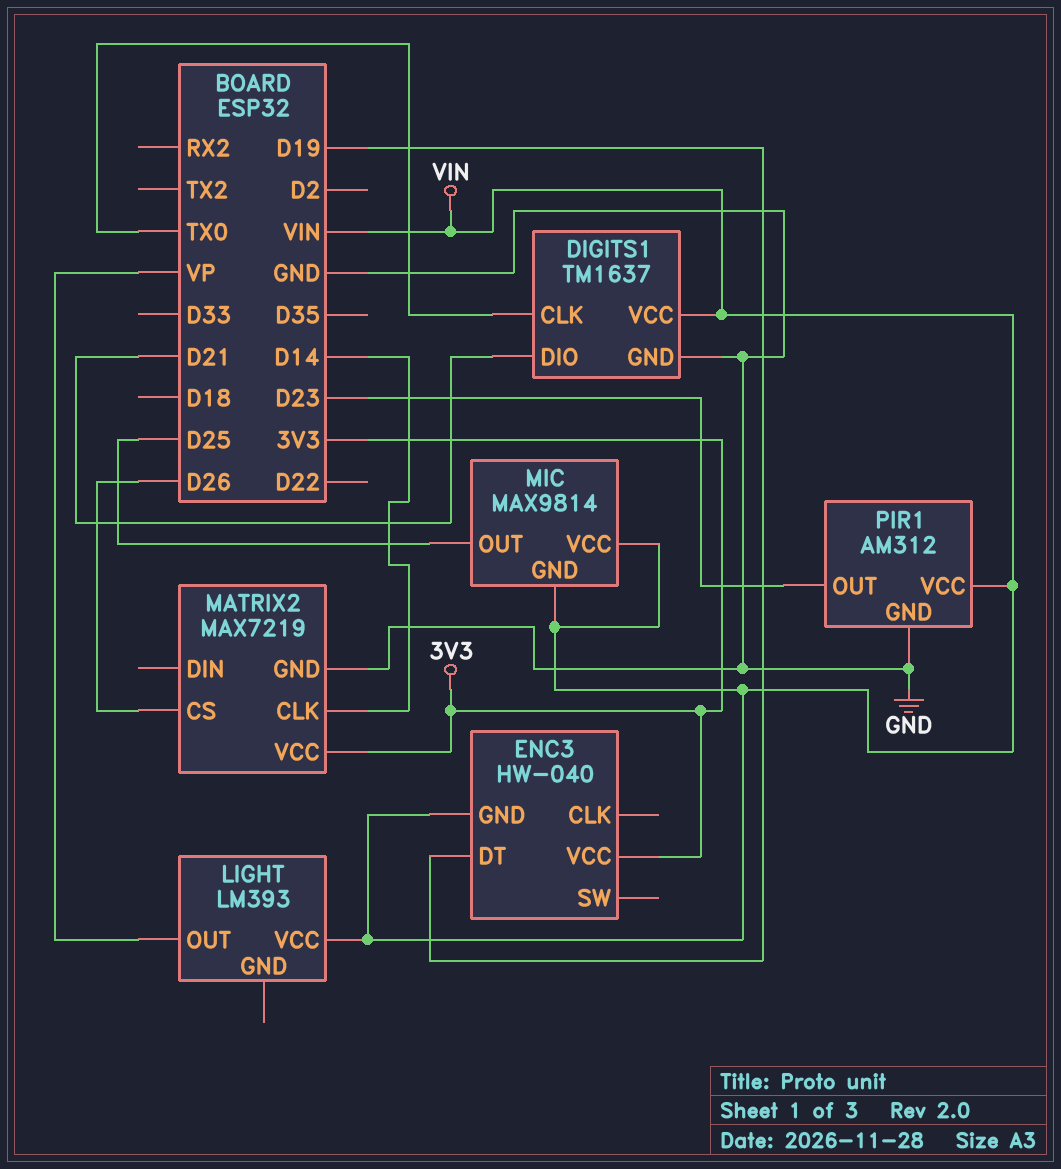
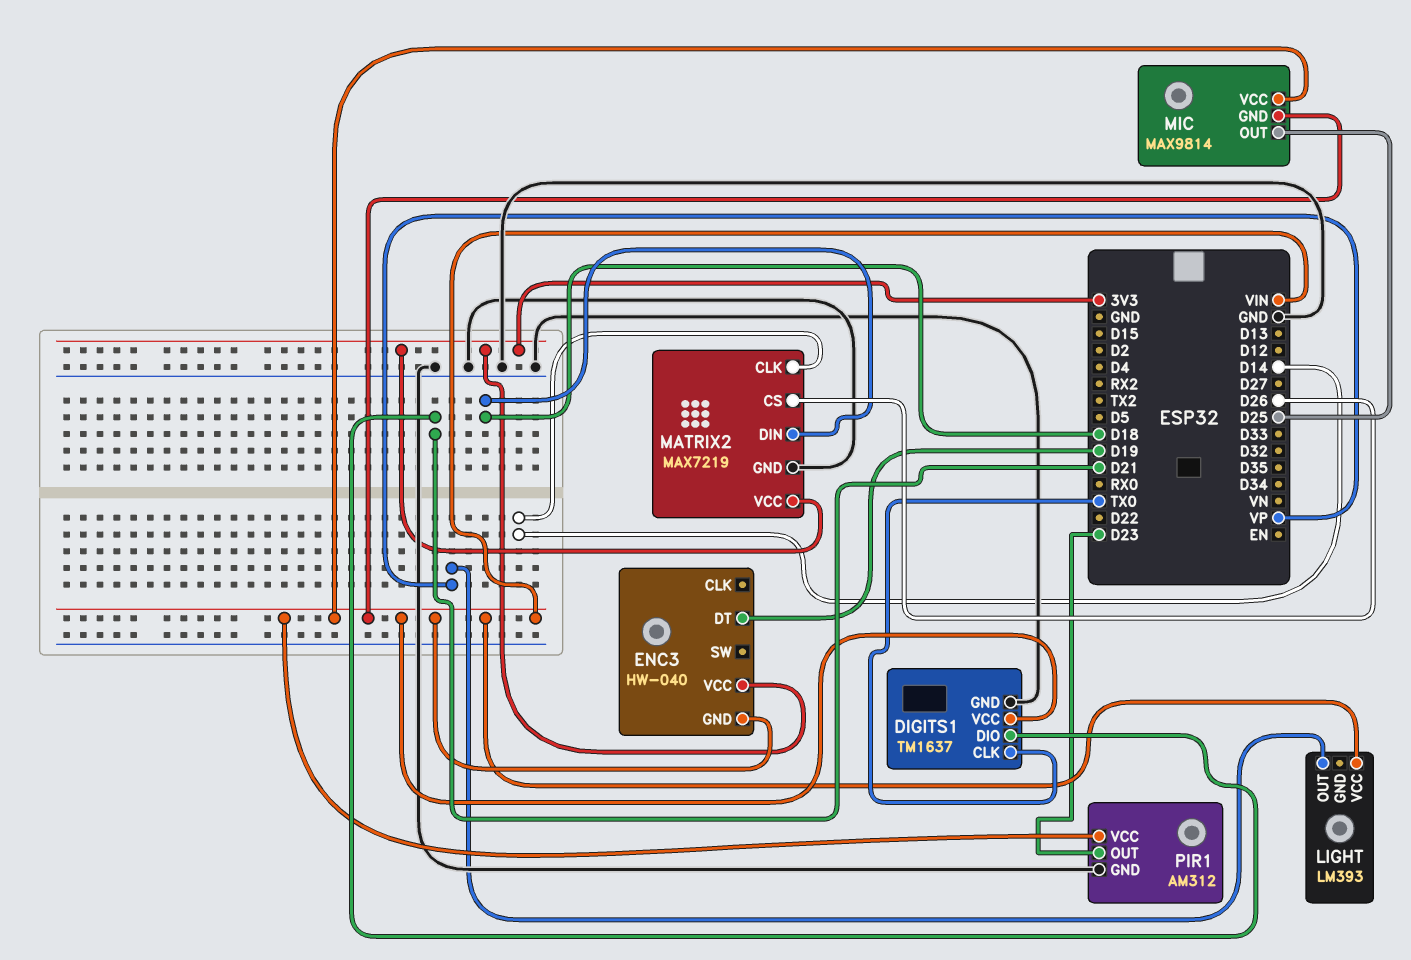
MATRIX2 pin DIN: none -> D18

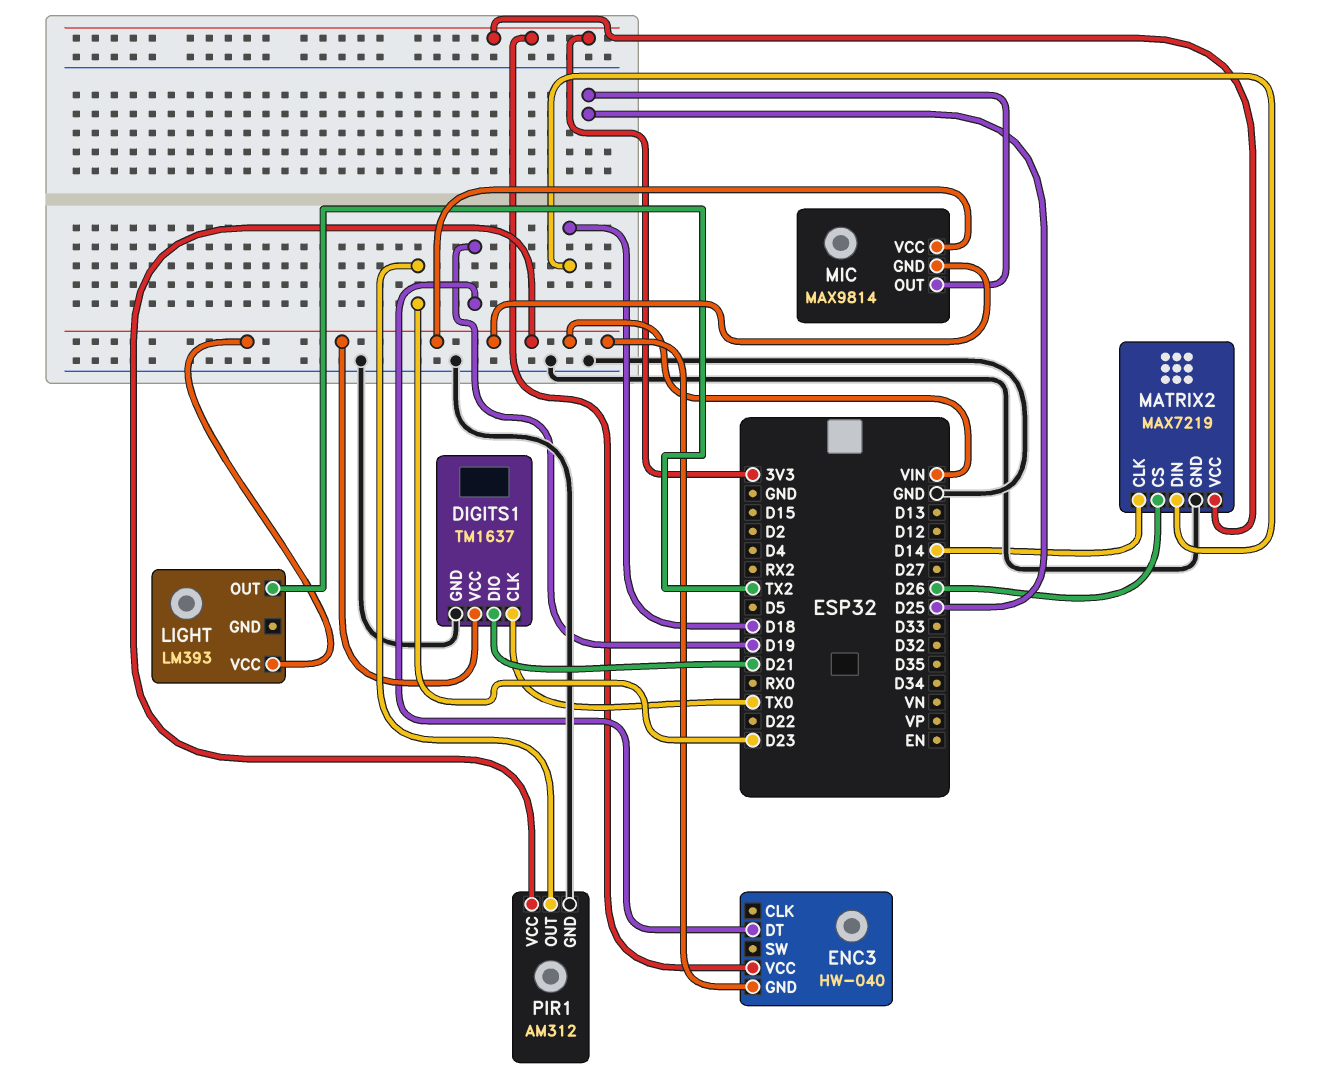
LIGHT pin OUT: VP -> TX2

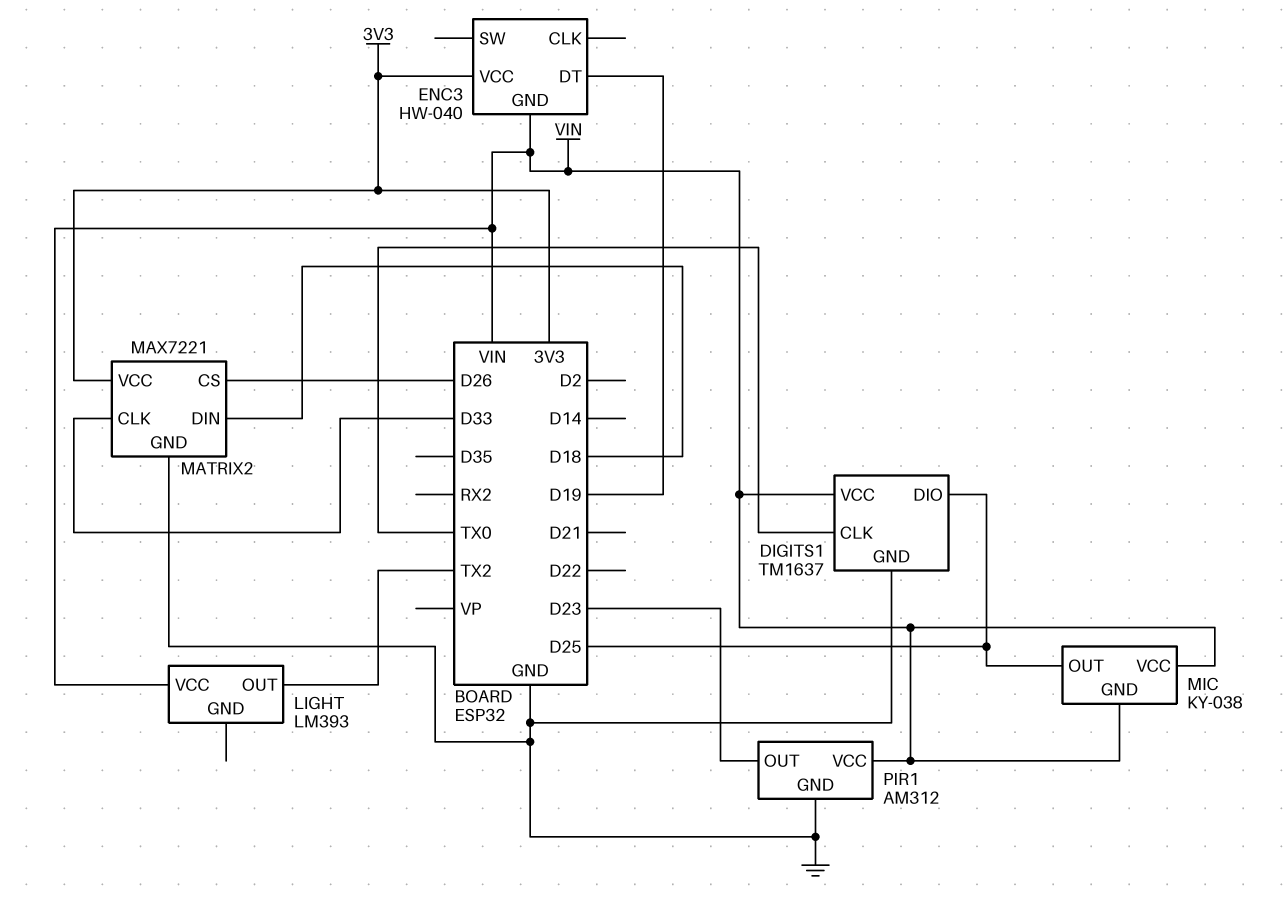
DIGITS1 pin DIO: D21 -> D25
MATRIX2: MAX7219 -> MAX7221
MATRIX2 pin CLK: D14 -> D33
MIC: MAX9814 -> KY-038

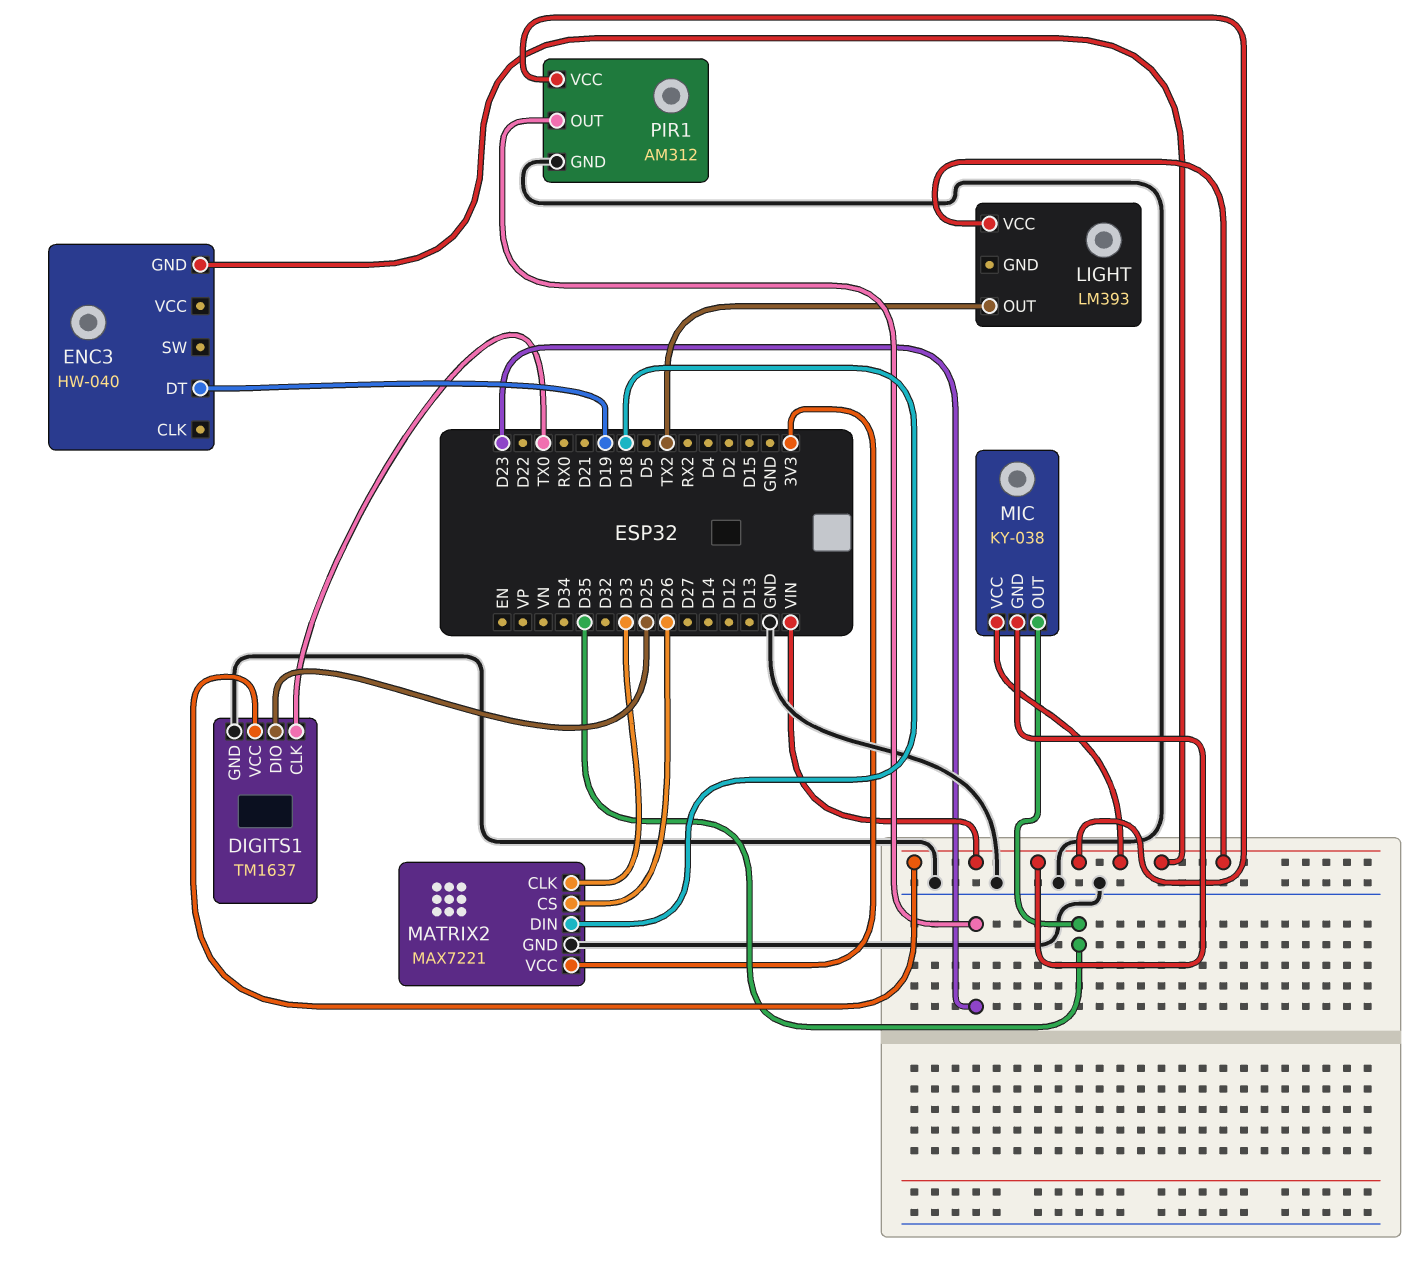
ENC3 pin VCC: 3V3 -> none
MIC pin OUT: D25 -> D35

